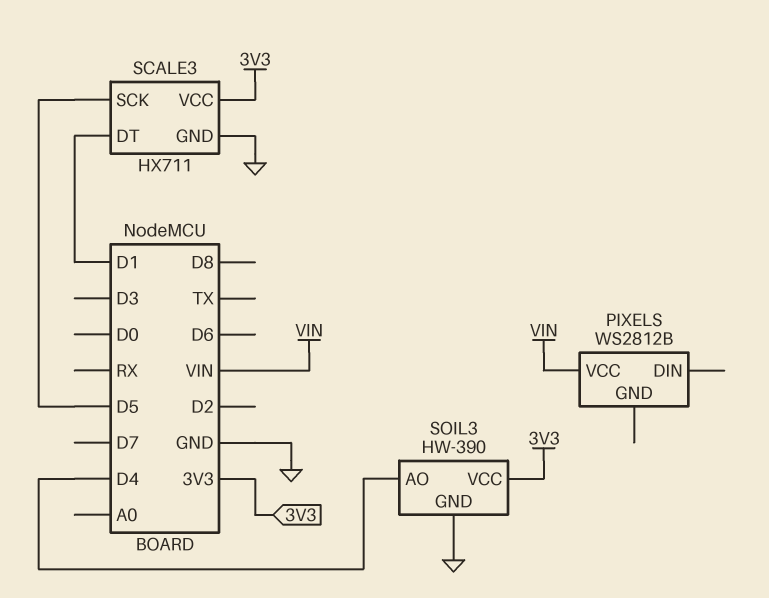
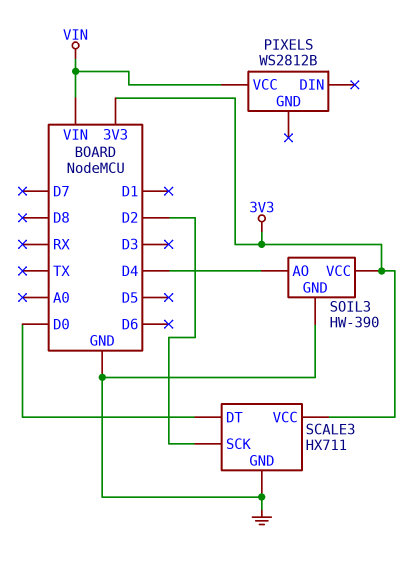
SCALE3 pin DT: D1 -> D0
SCALE3 pin SCK: D5 -> D2

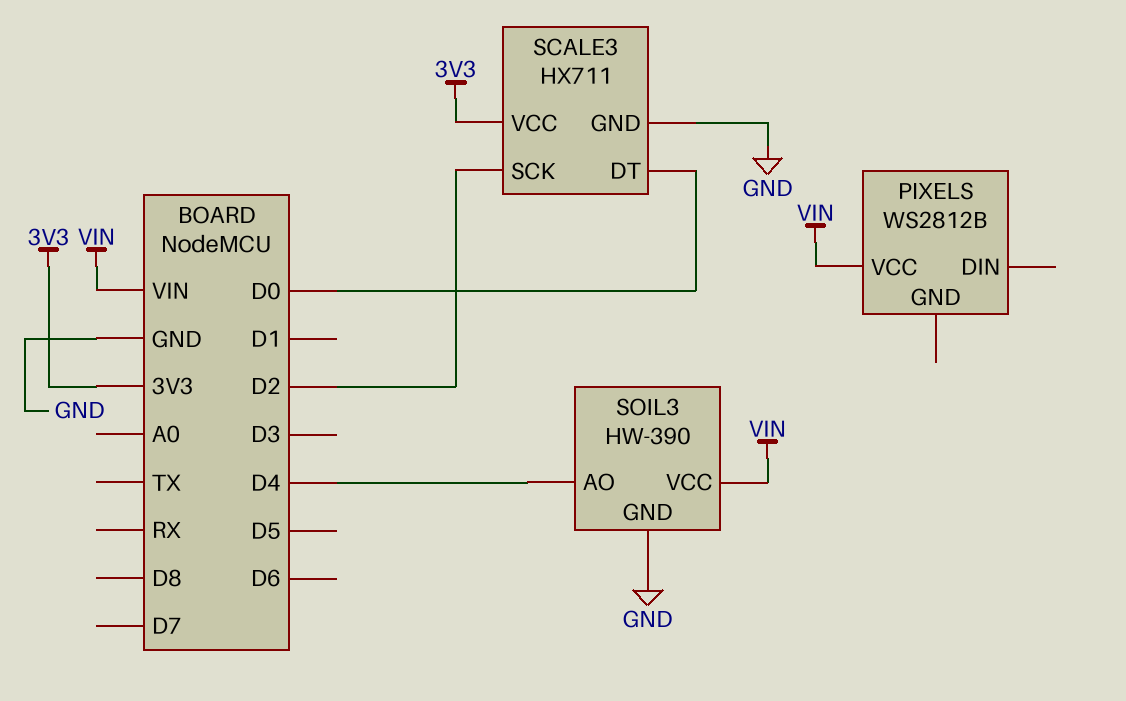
SOIL3 pin VCC: 3V3 -> VIN

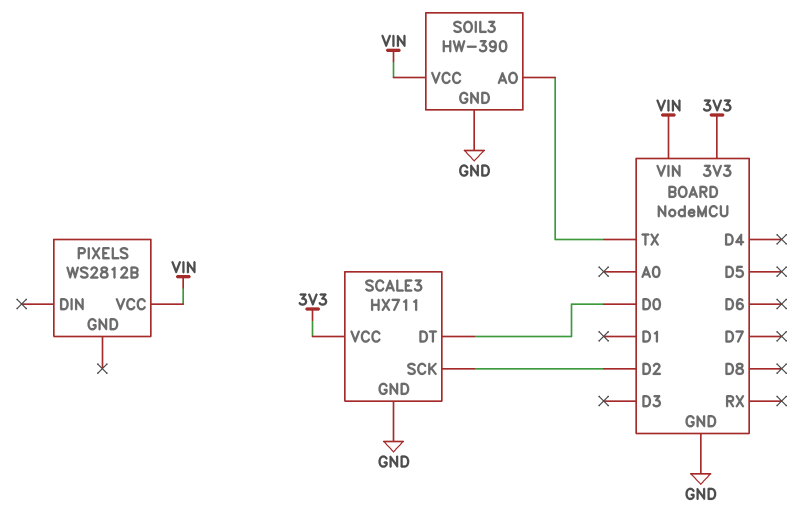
SOIL3 pin AO: D4 -> TX

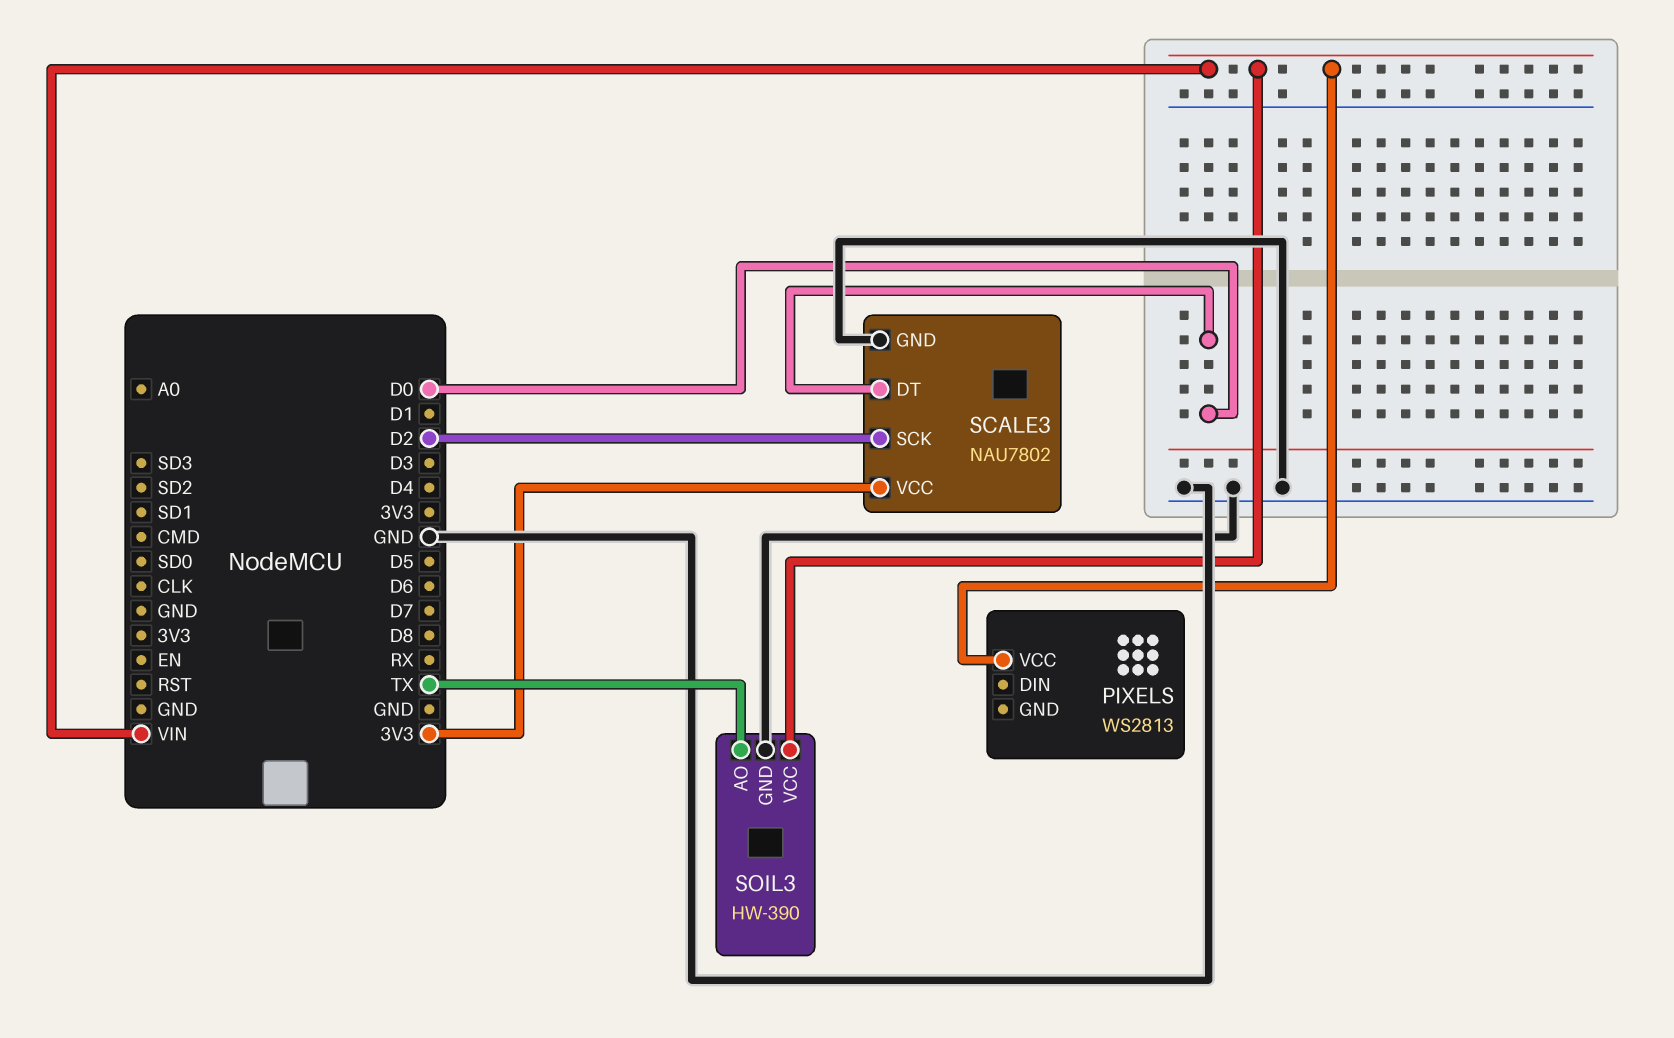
PIXELS: WS2812B -> WS2813
SCALE3: HX711 -> NAU7802

